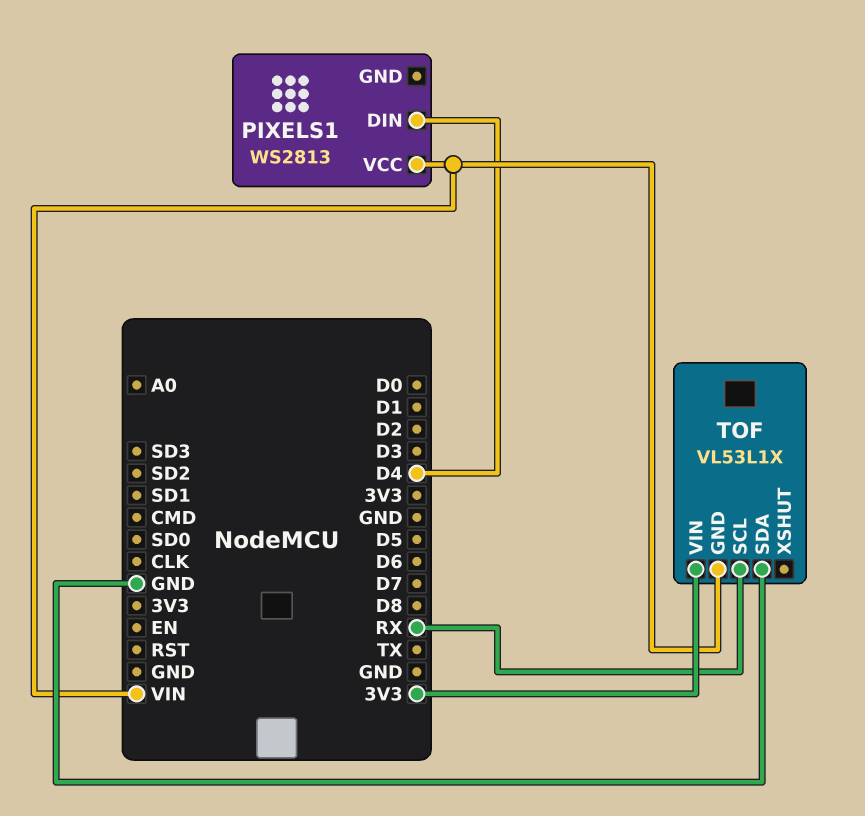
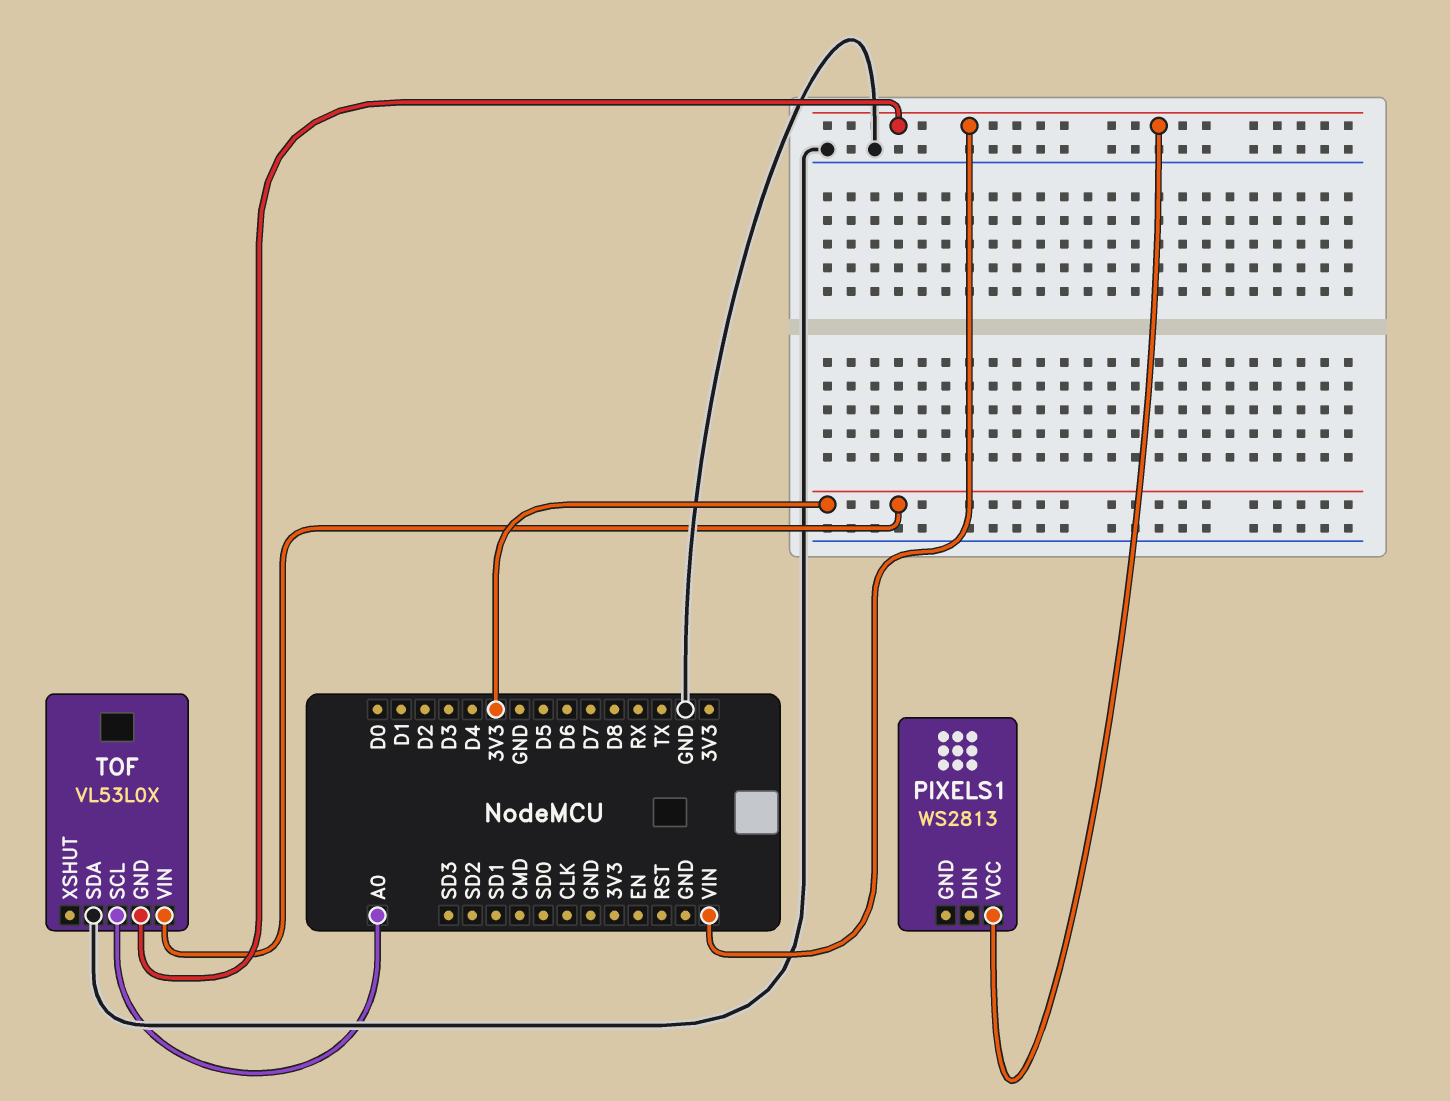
PIXELS1 pin DIN: D4 -> none
TOF: VL53L1X -> VL53L0X
TOF pin SCL: RX -> A0

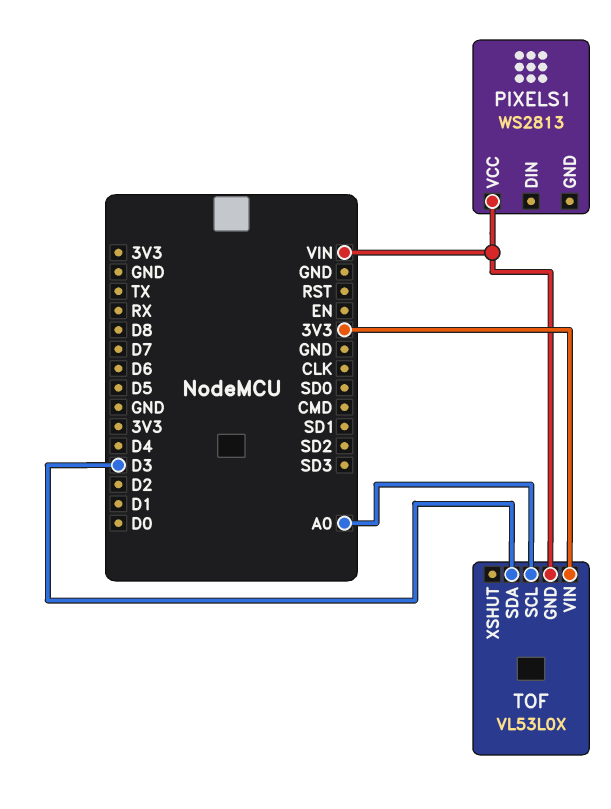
TOF pin SDA: GND -> D3

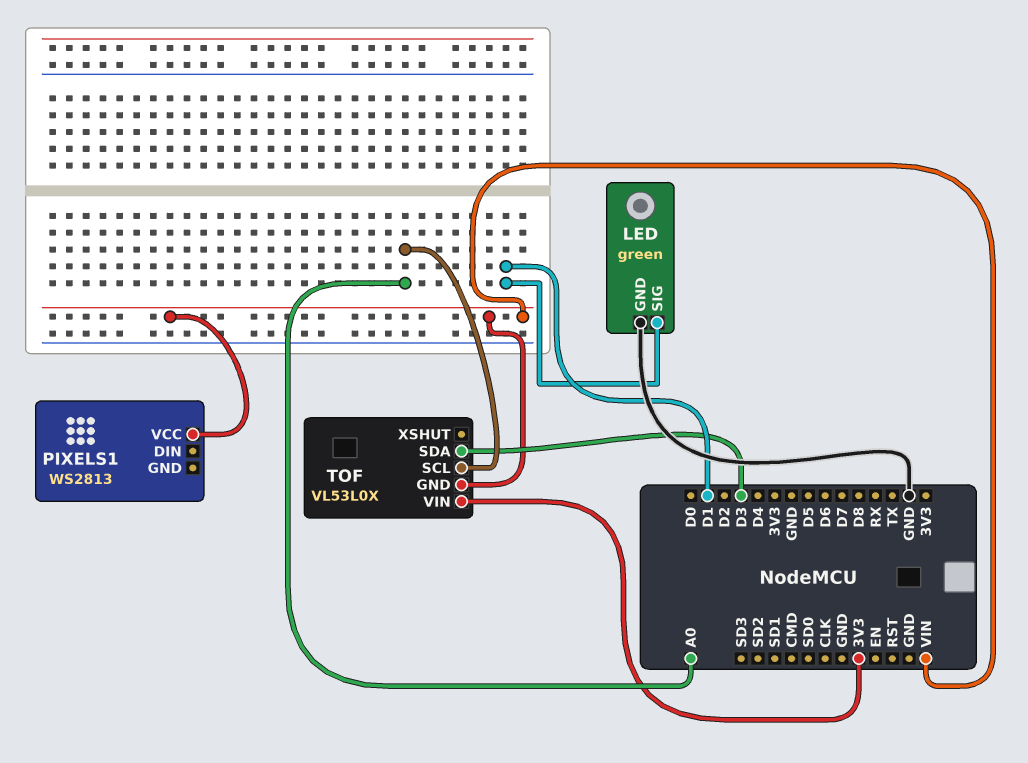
LED: none -> green
LED pin GND: none -> GND
LED pin SIG: none -> D1

